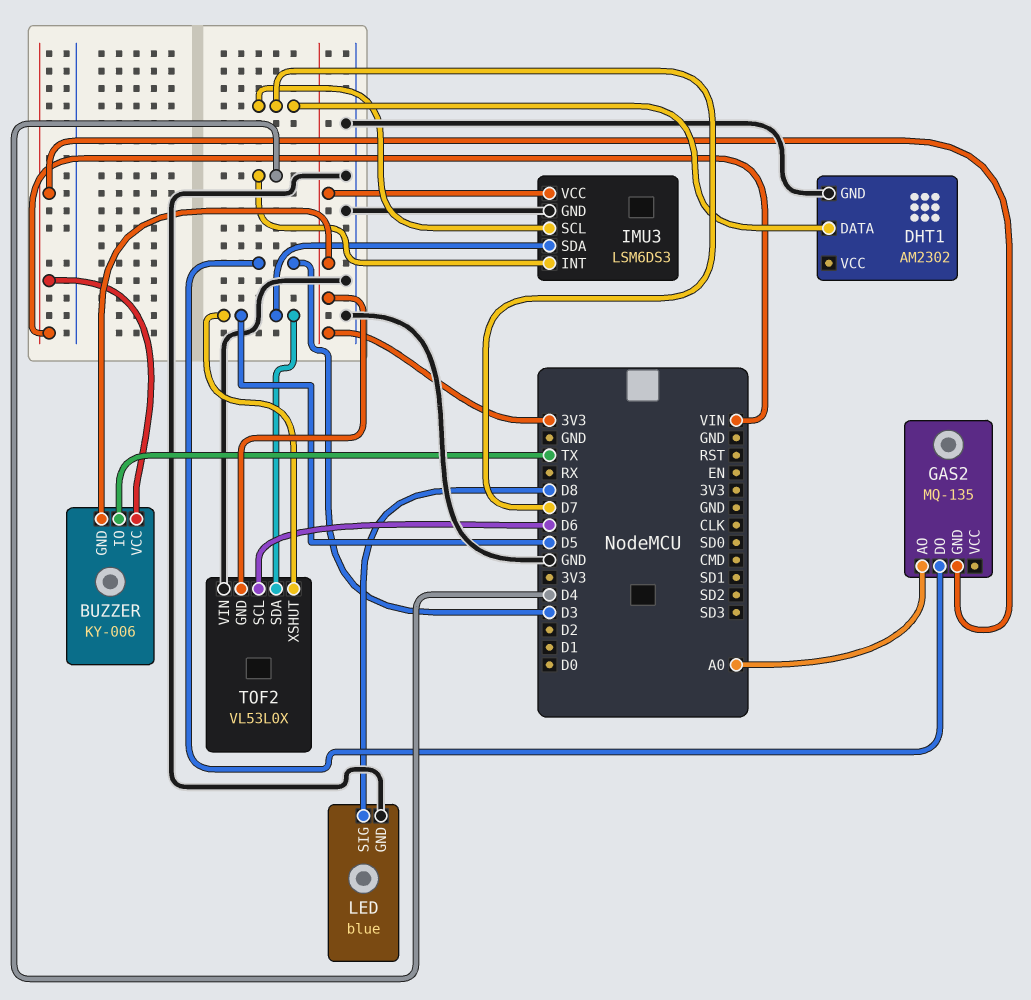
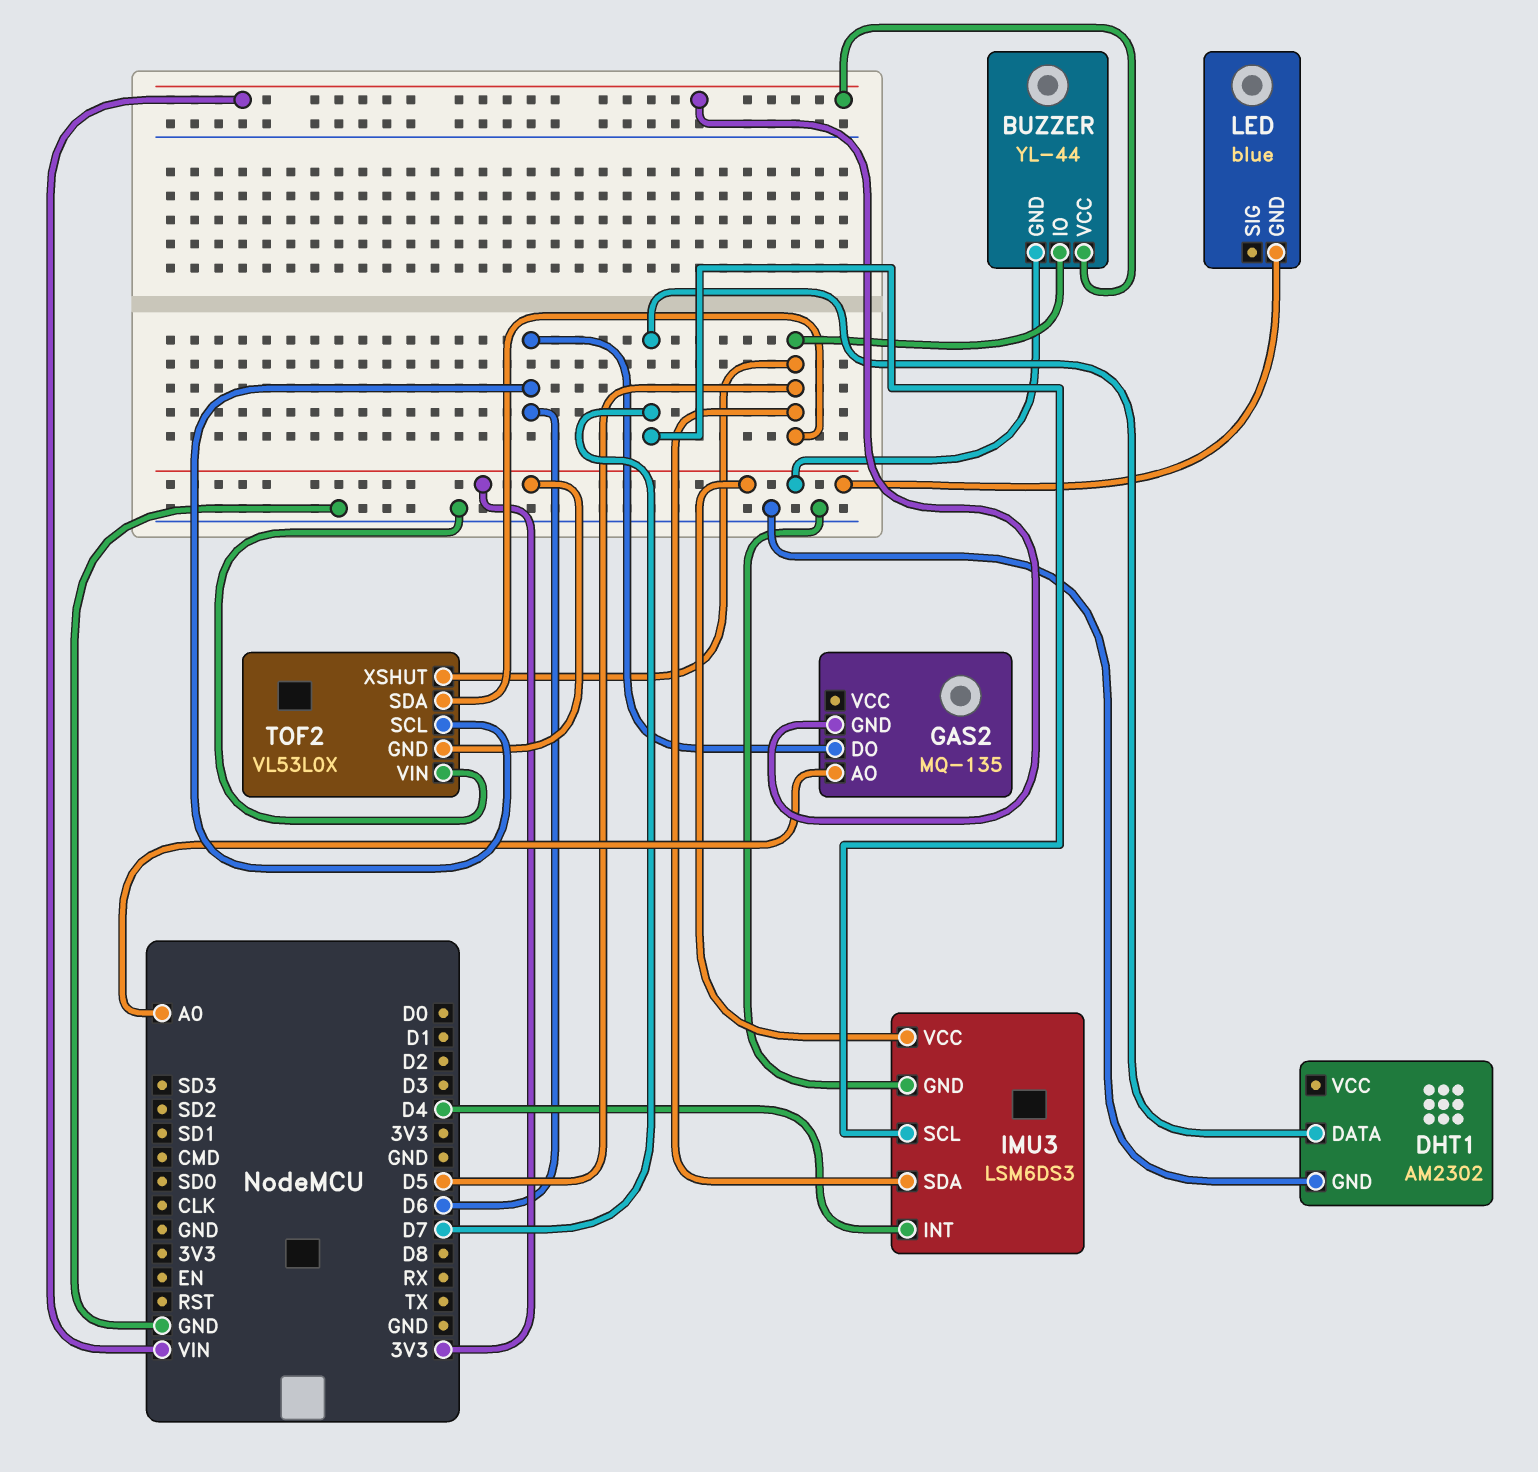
BUZZER: KY-006 -> YL-44
BUZZER pin IO: TX -> D5
GAS2 pin DO: D3 -> D6
LED pin GND: GND -> 3V3
LED pin SIG: D8 -> none

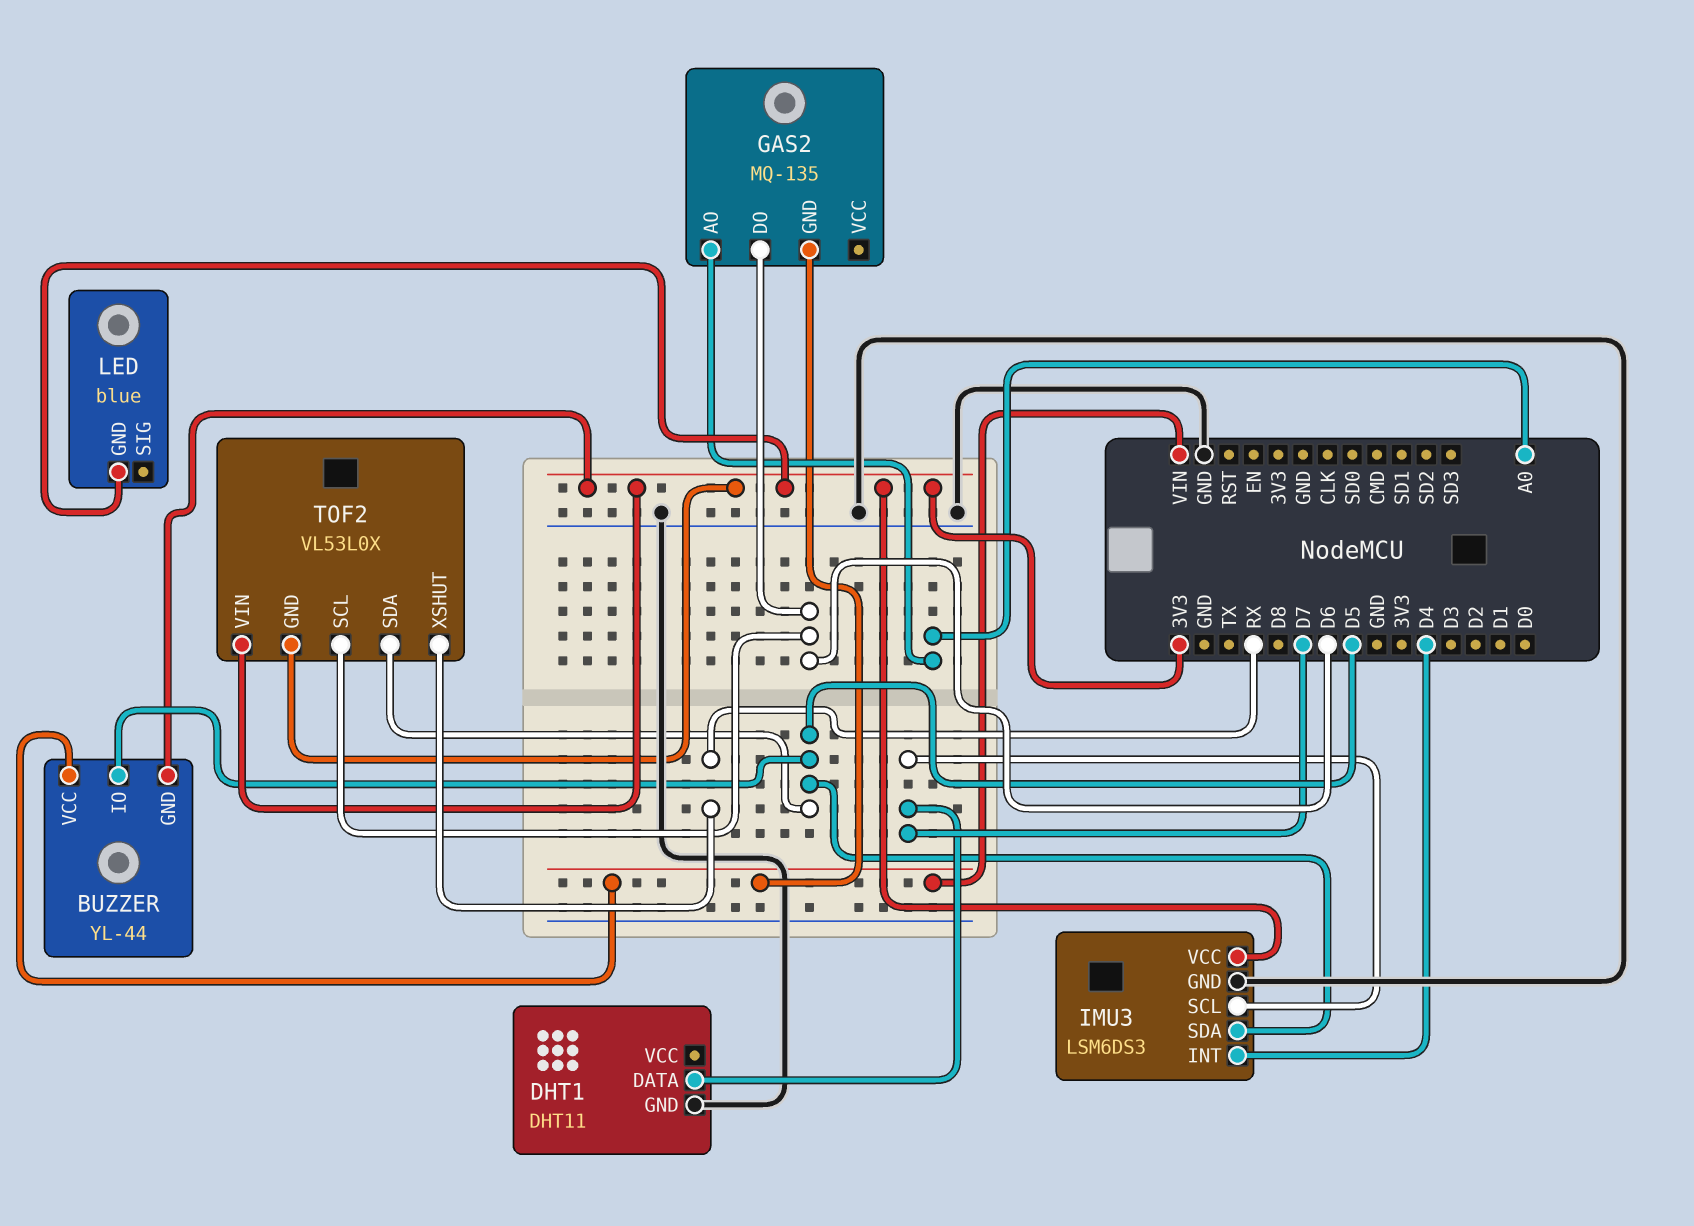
DHT1: AM2302 -> DHT11
TOF2 pin VIN: GND -> 3V3
TOF2 pin XSHUT: D5 -> RX

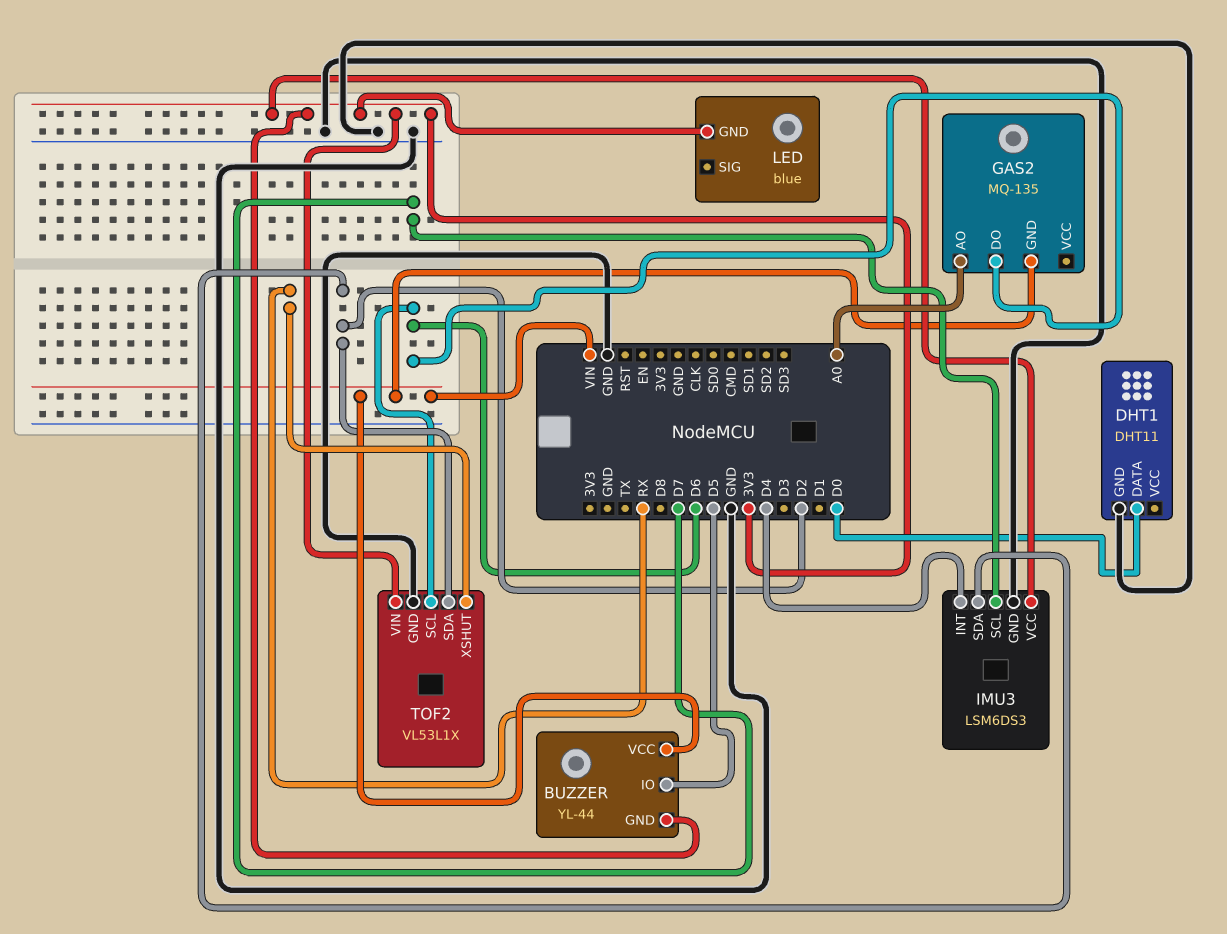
DHT1 pin DATA: D7 -> D0
IMU3 pin SDA: D5 -> D2
TOF2: VL53L0X -> VL53L1X
TOF2 pin GND: 3V3 -> GND
TOF2 pin SDA: D5 -> D2

